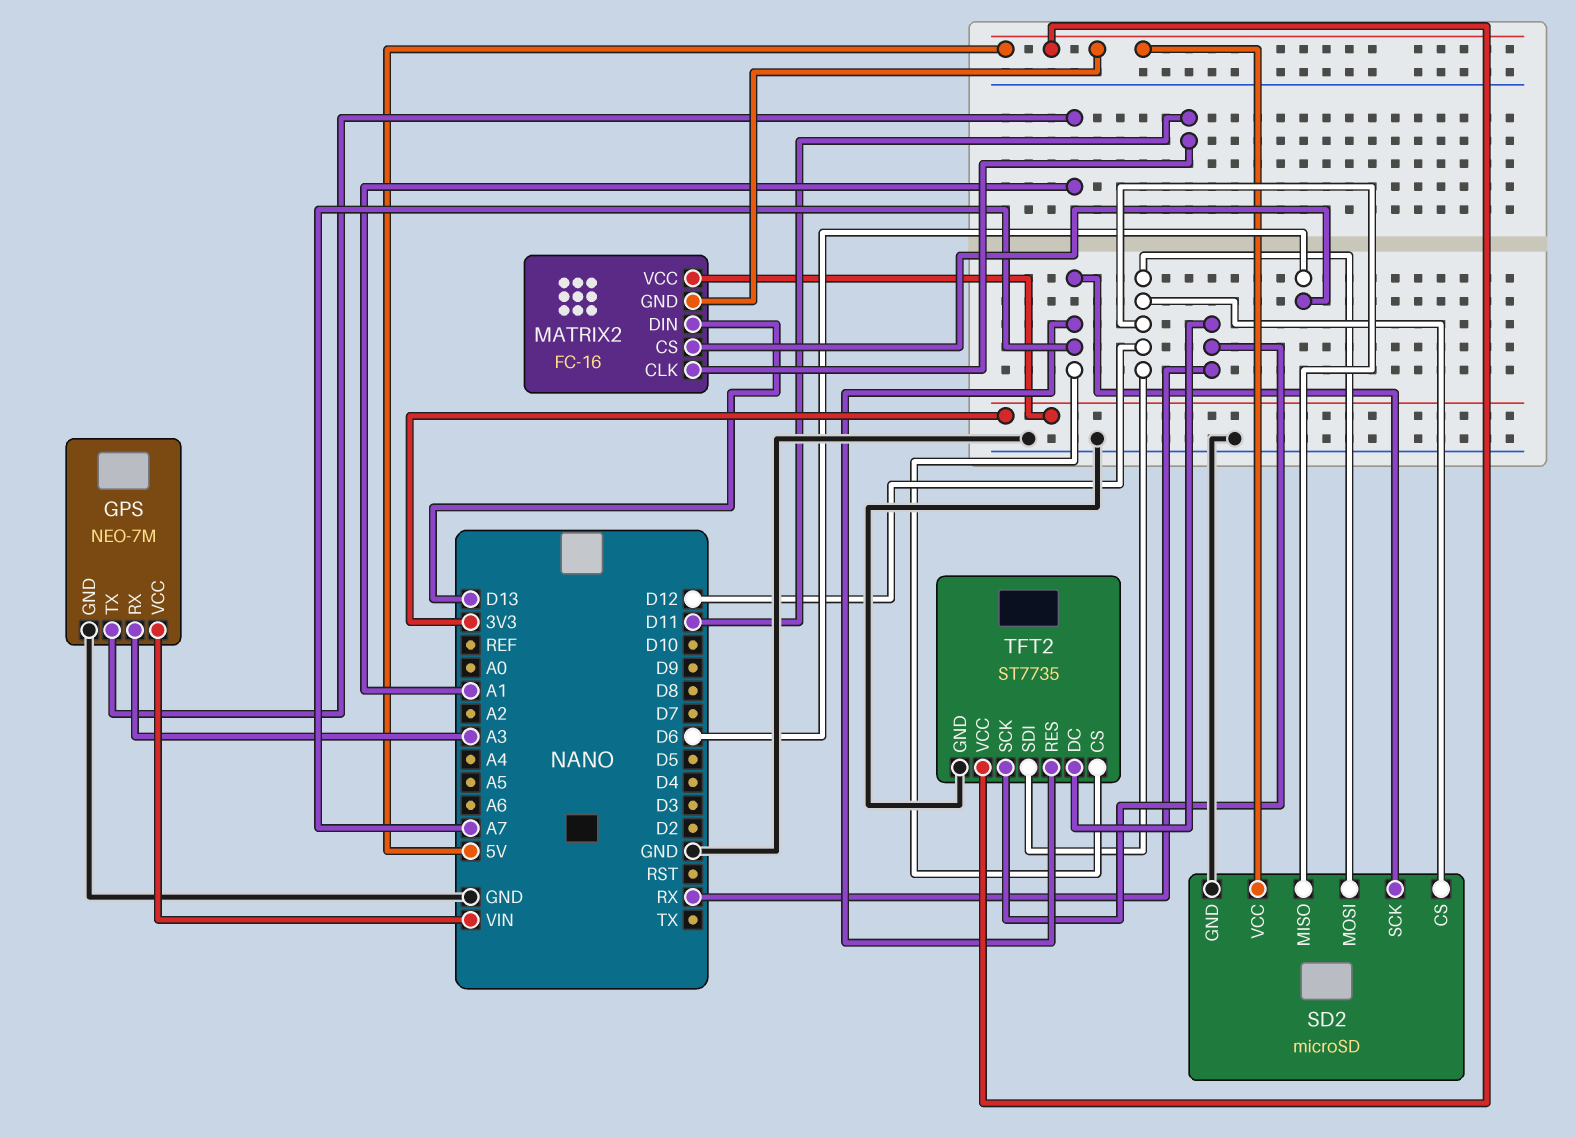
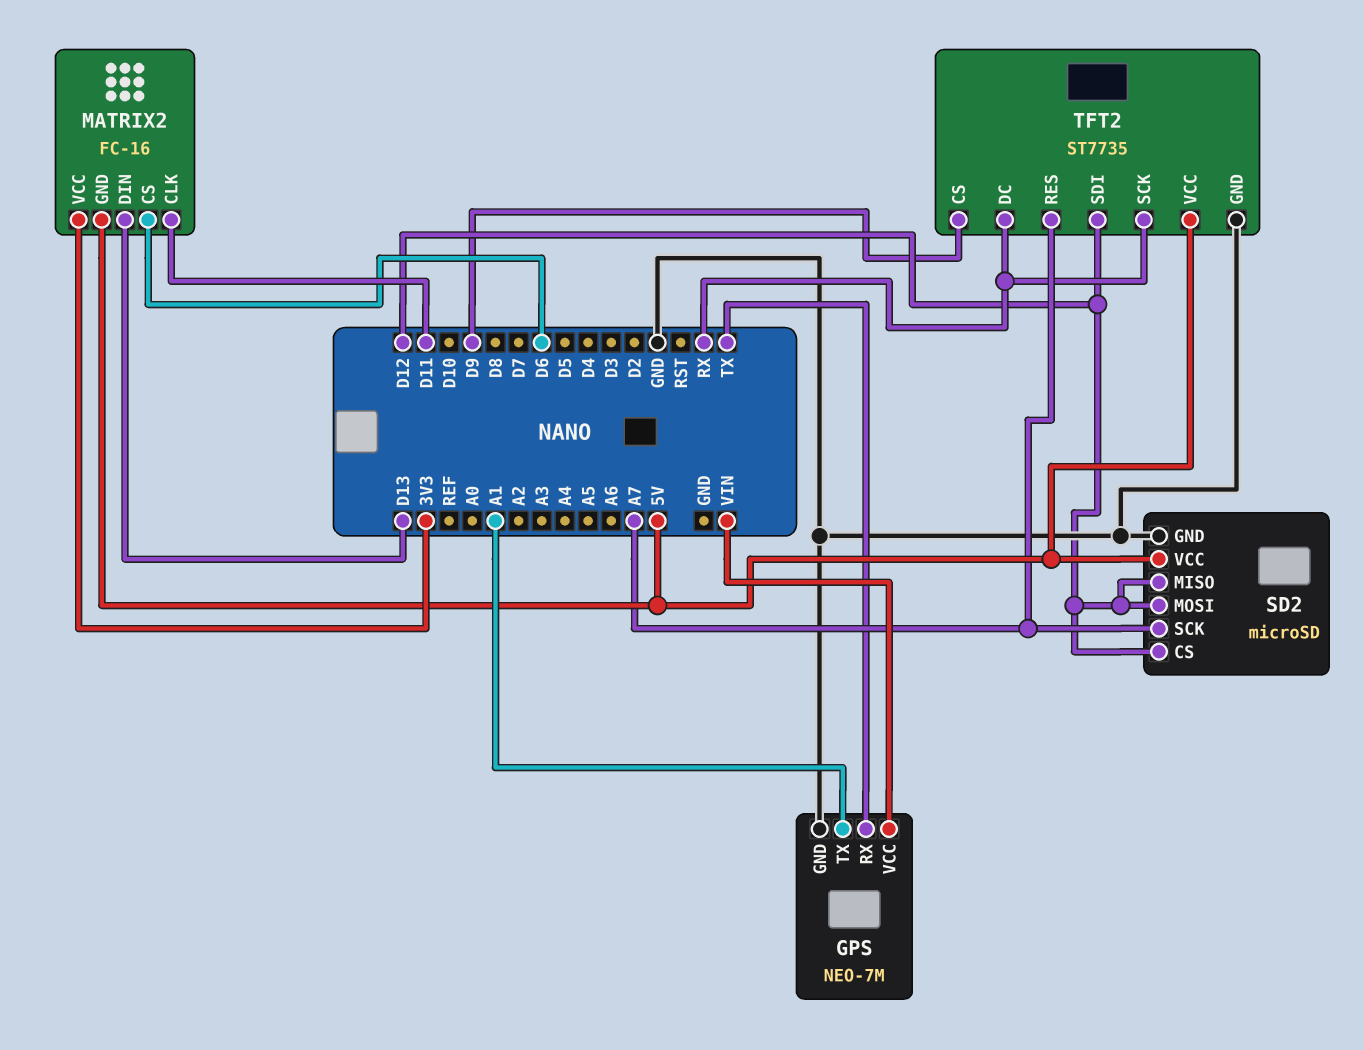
GPS pin RX: A3 -> TX
TFT2 pin CS: A7 -> D9

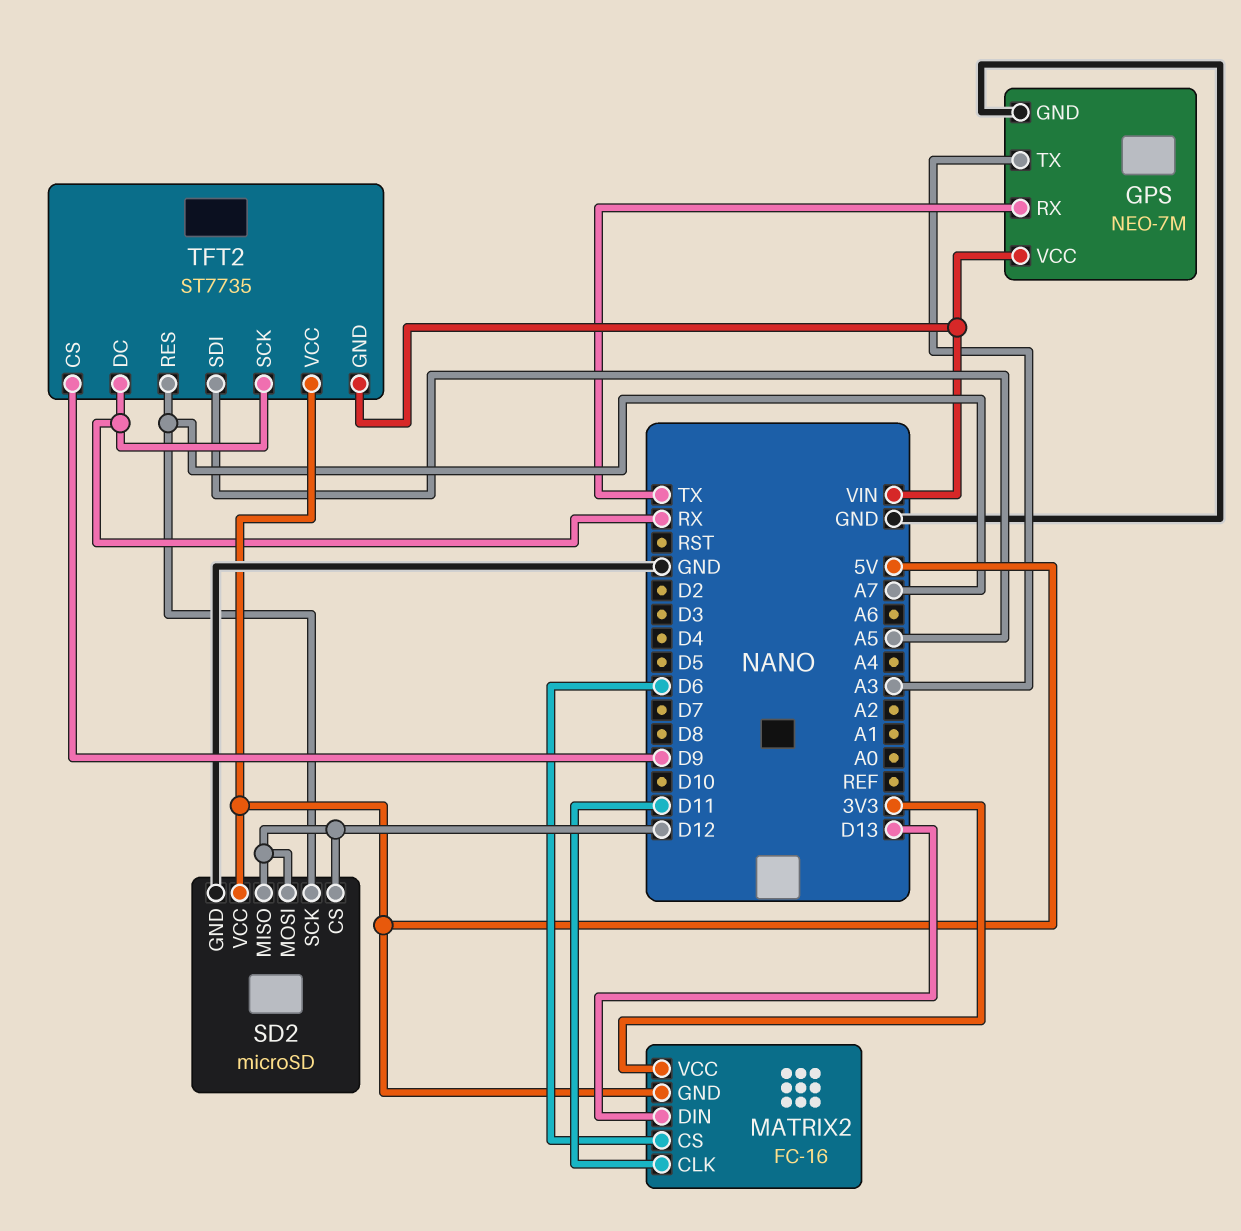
GPS pin TX: A1 -> A3
TFT2 pin GND: GND -> VIN
TFT2 pin SDI: D12 -> A5

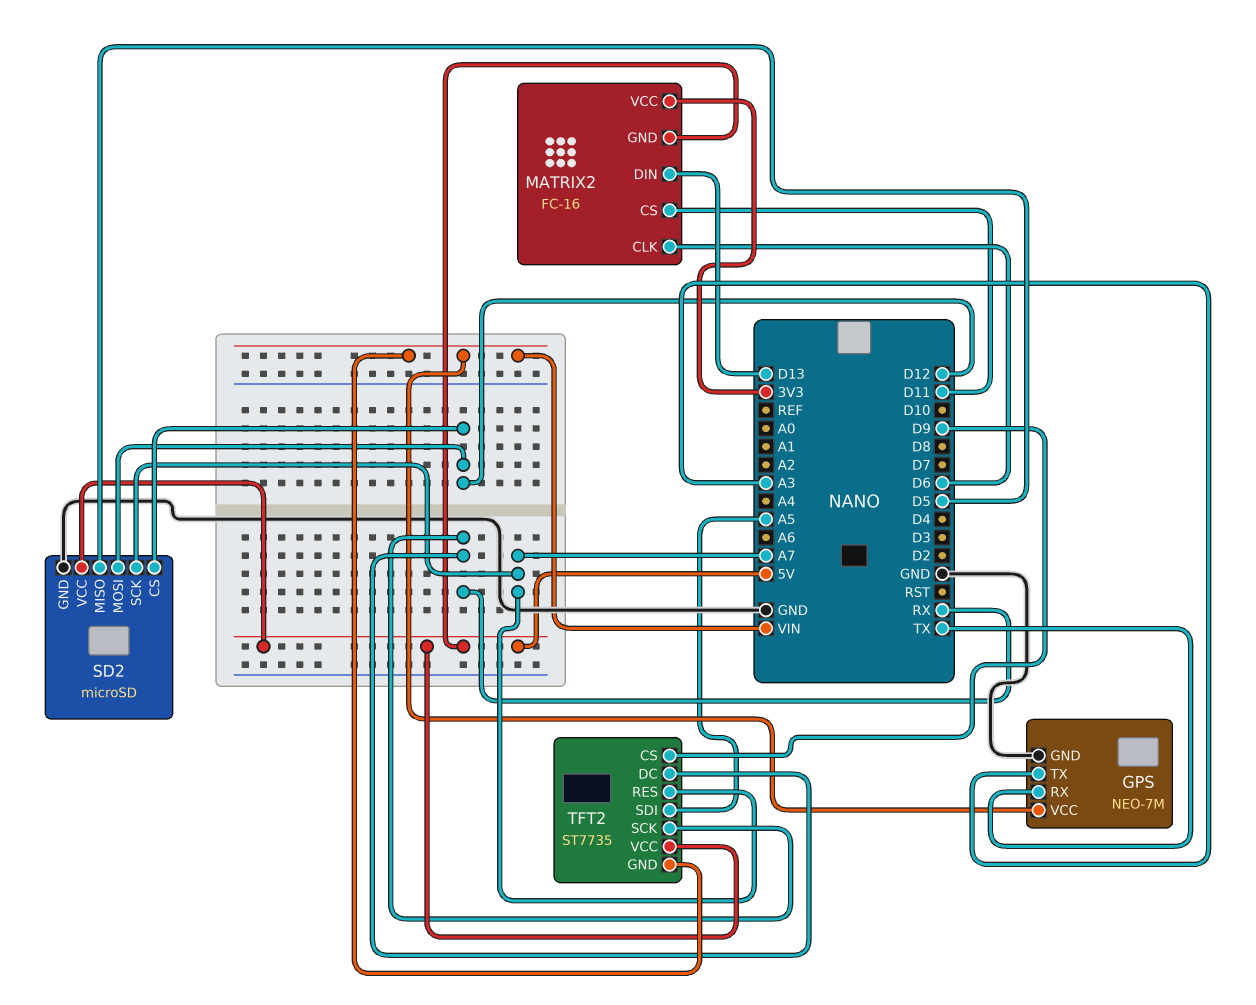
MATRIX2 pin CLK: D11 -> D6
MATRIX2 pin CS: D6 -> D11
SD2 pin MISO: D12 -> D5

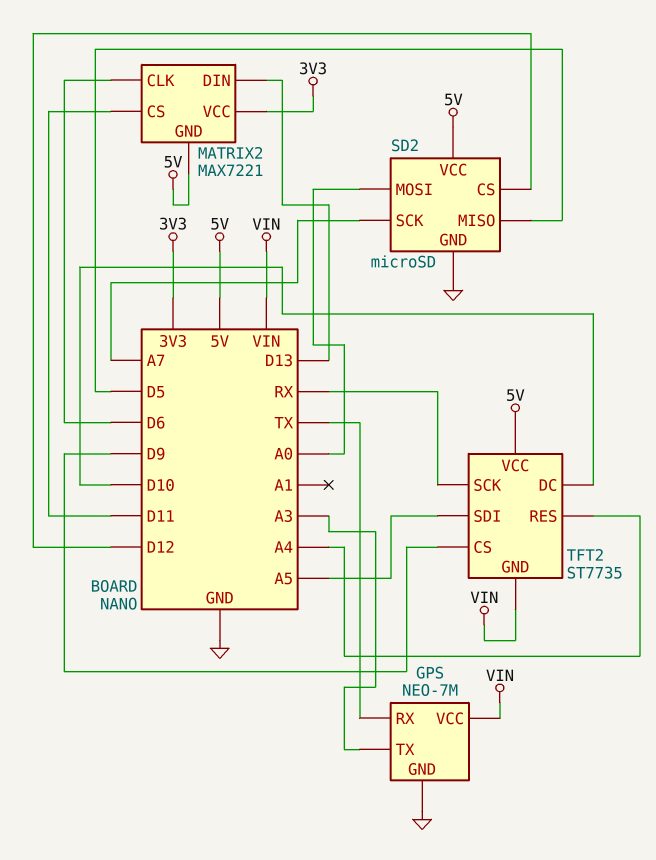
MATRIX2: FC-16 -> MAX7221
SD2 pin MOSI: D12 -> A0
TFT2 pin DC: RX -> D10
TFT2 pin RES: A7 -> A4

